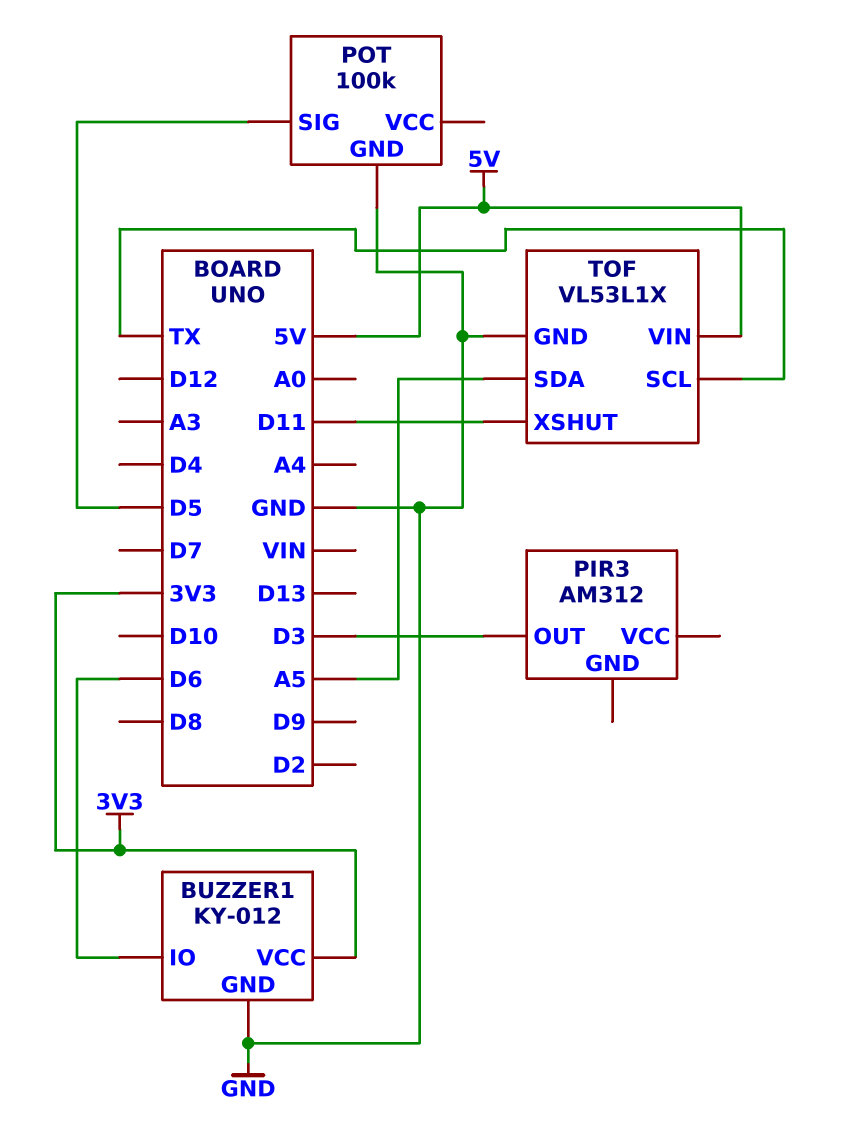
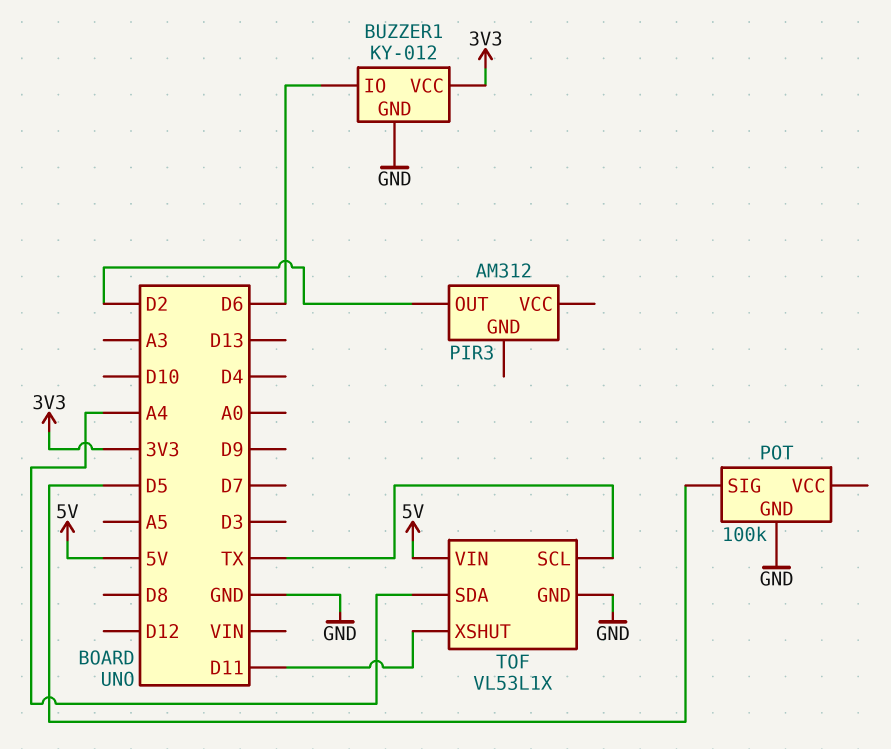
PIR3 pin OUT: D3 -> D2
TOF pin SDA: A5 -> A4

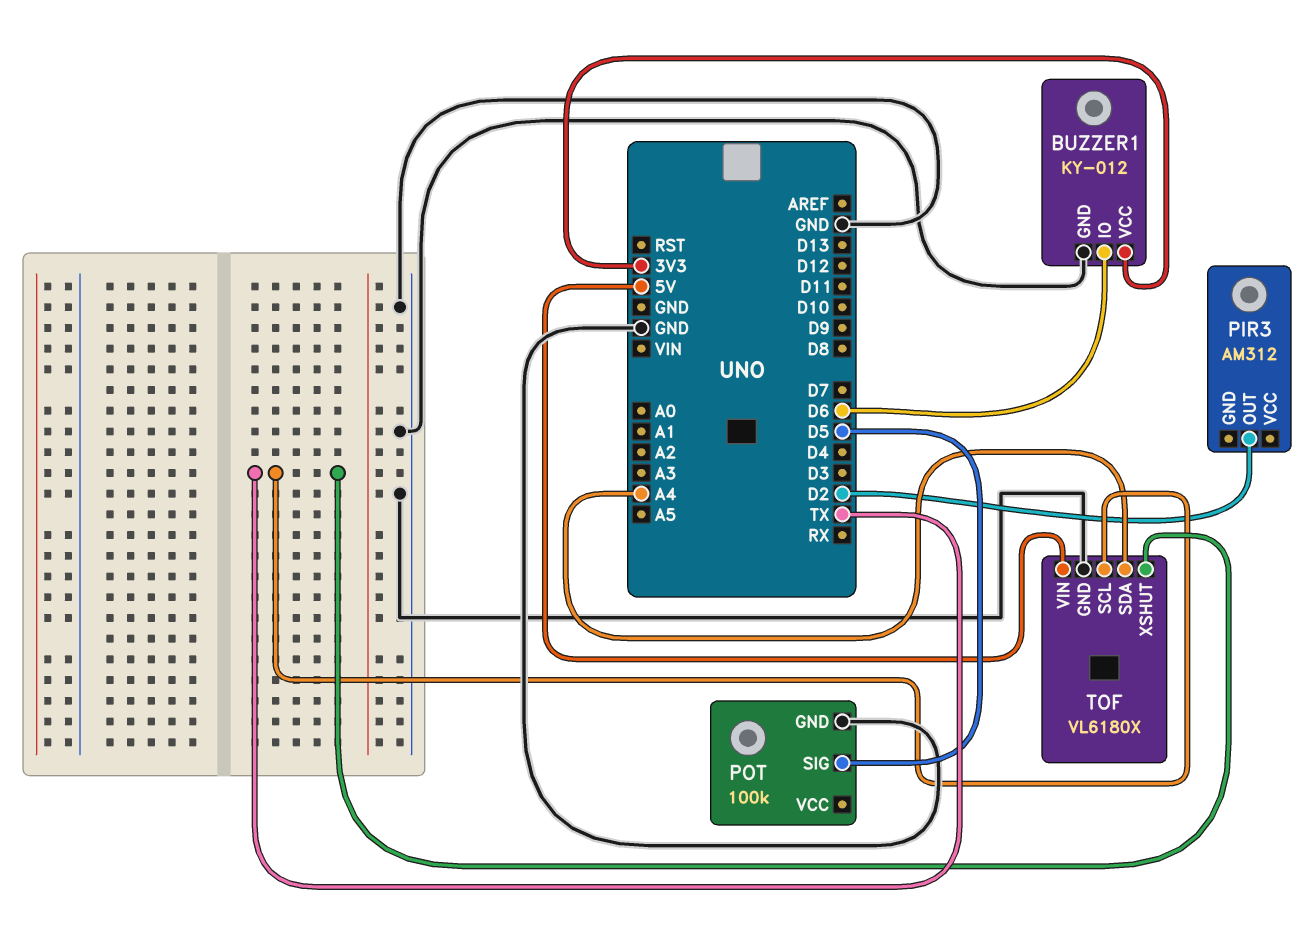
TOF: VL53L1X -> VL6180X
TOF pin XSHUT: D11 -> TX

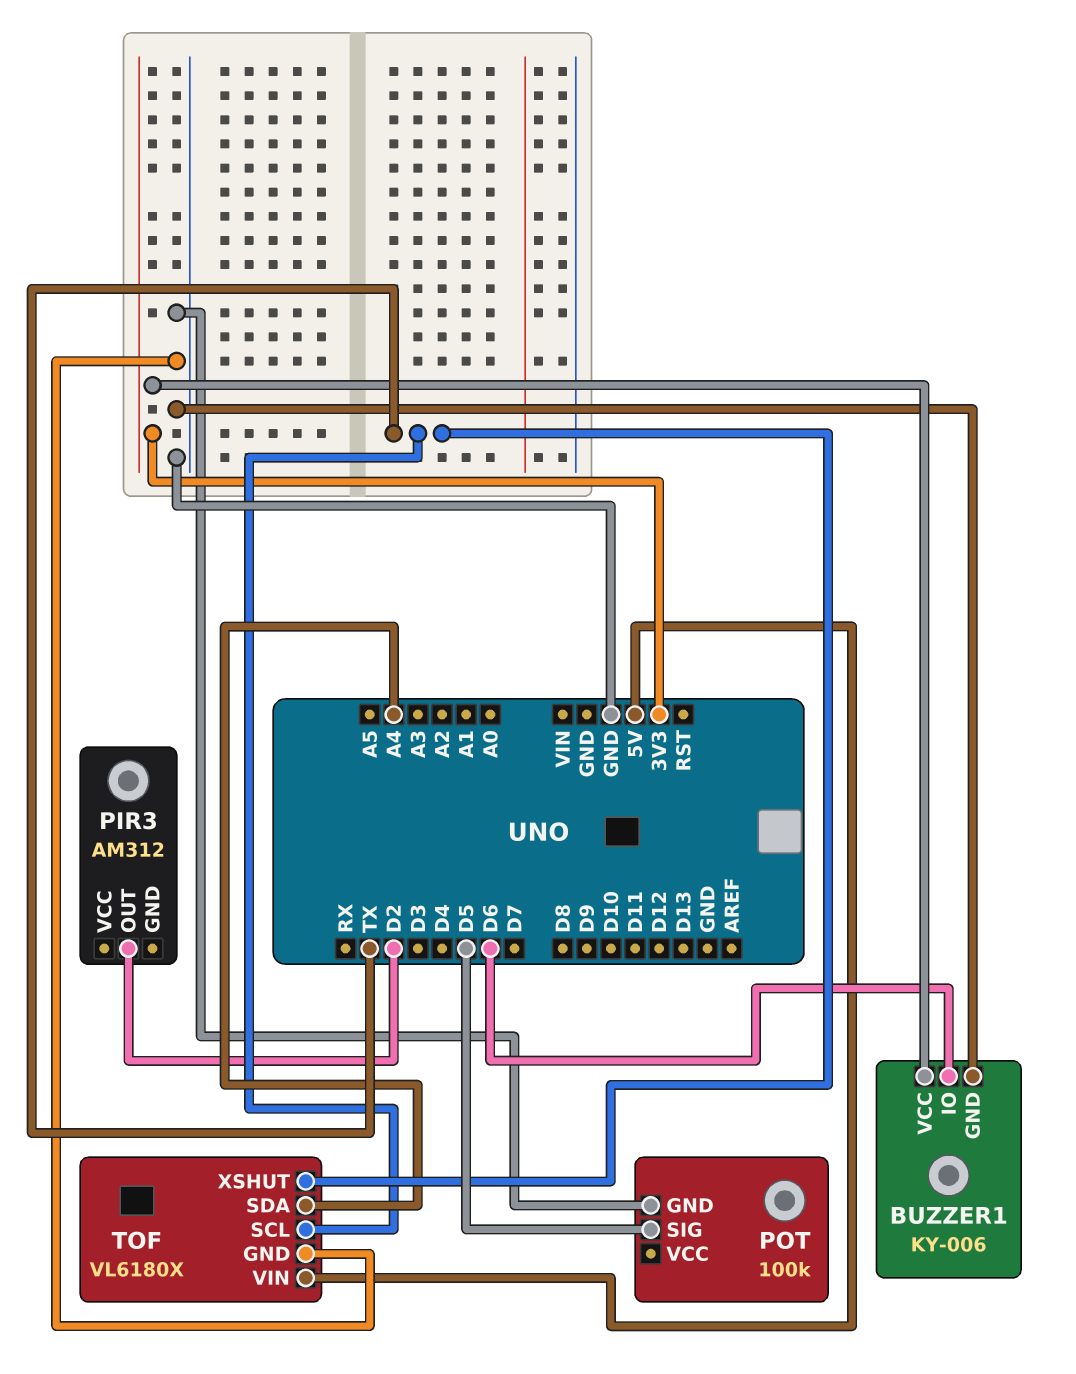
BUZZER1: KY-012 -> KY-006

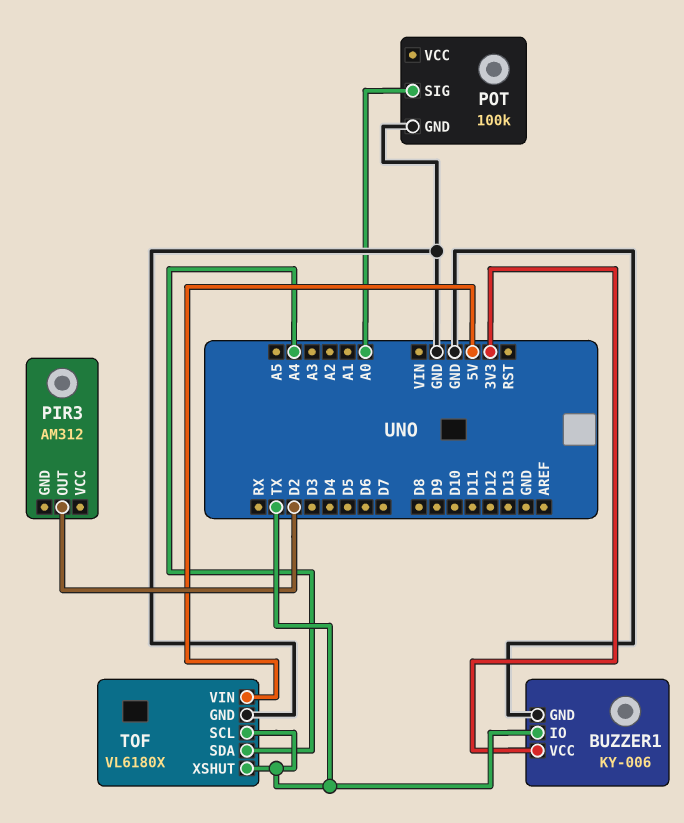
BUZZER1 pin IO: D6 -> TX
POT pin SIG: D5 -> A0

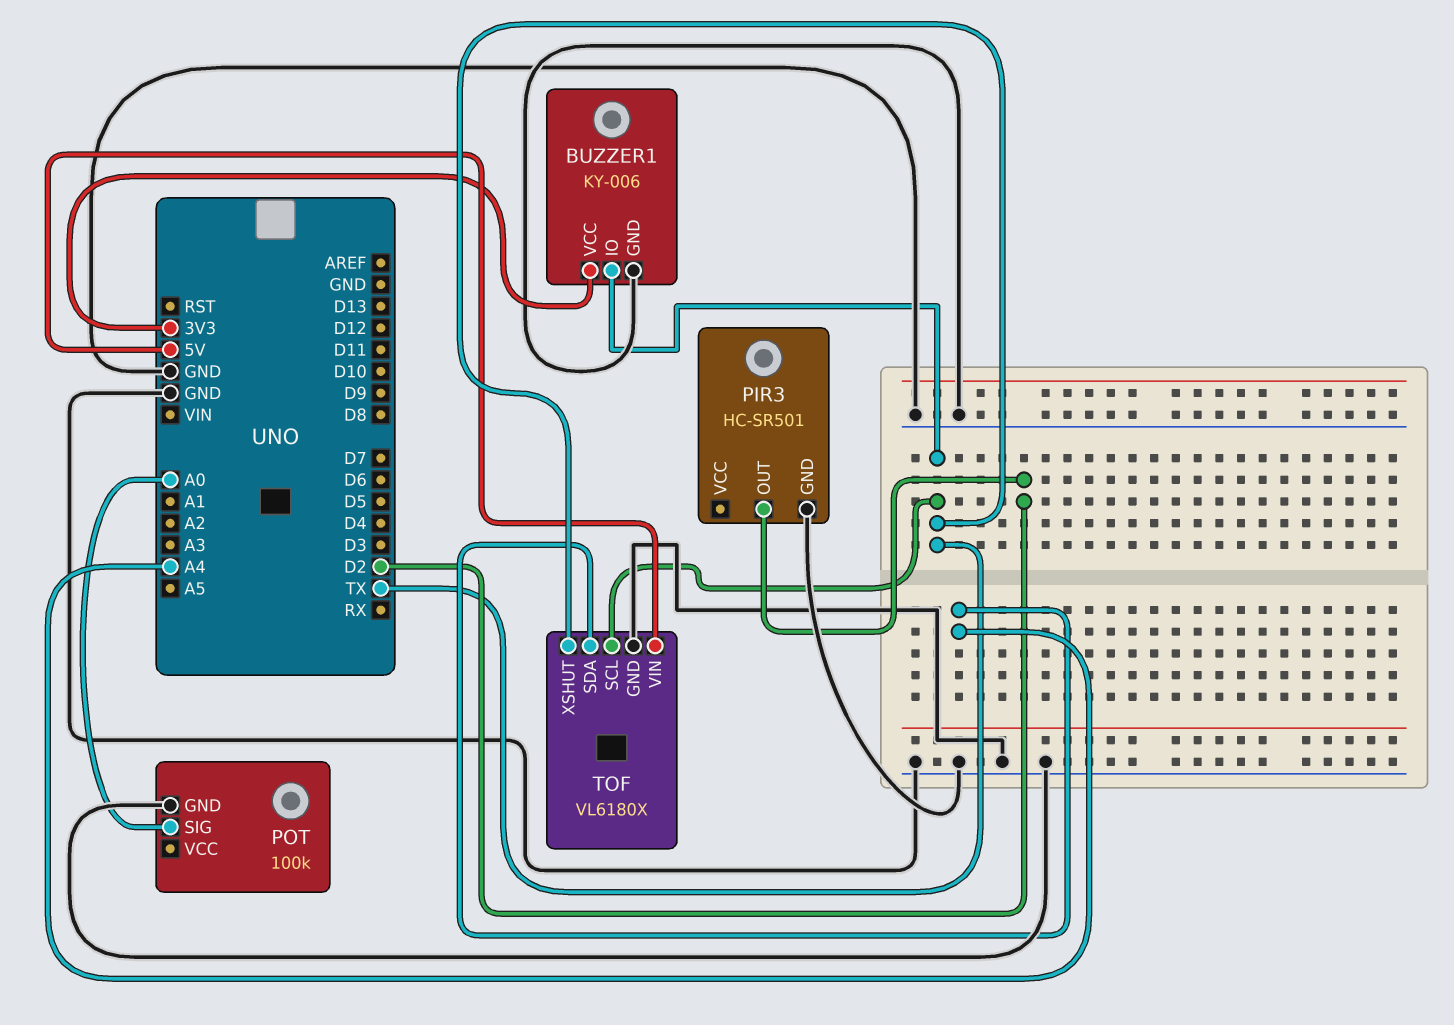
PIR3: AM312 -> HC-SR501
PIR3 pin GND: none -> GND

